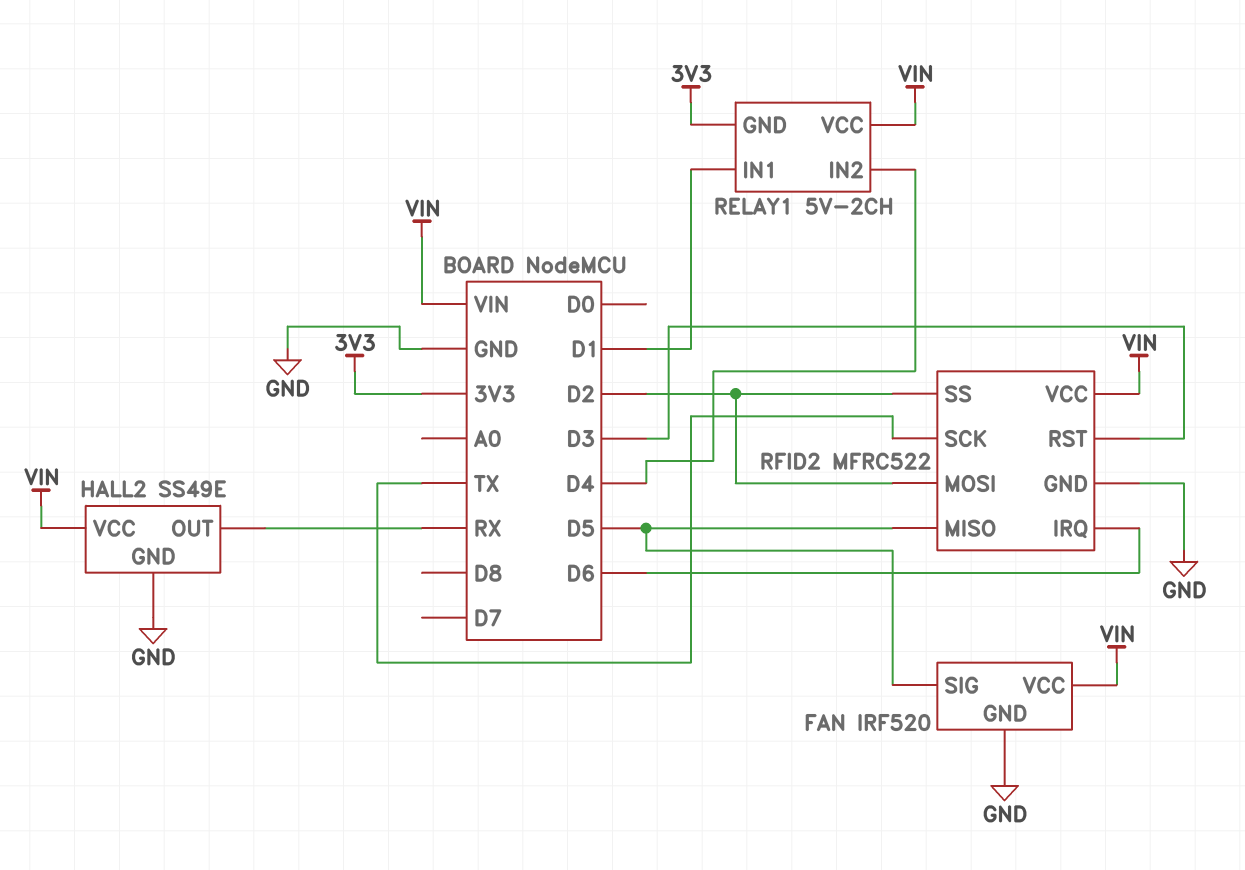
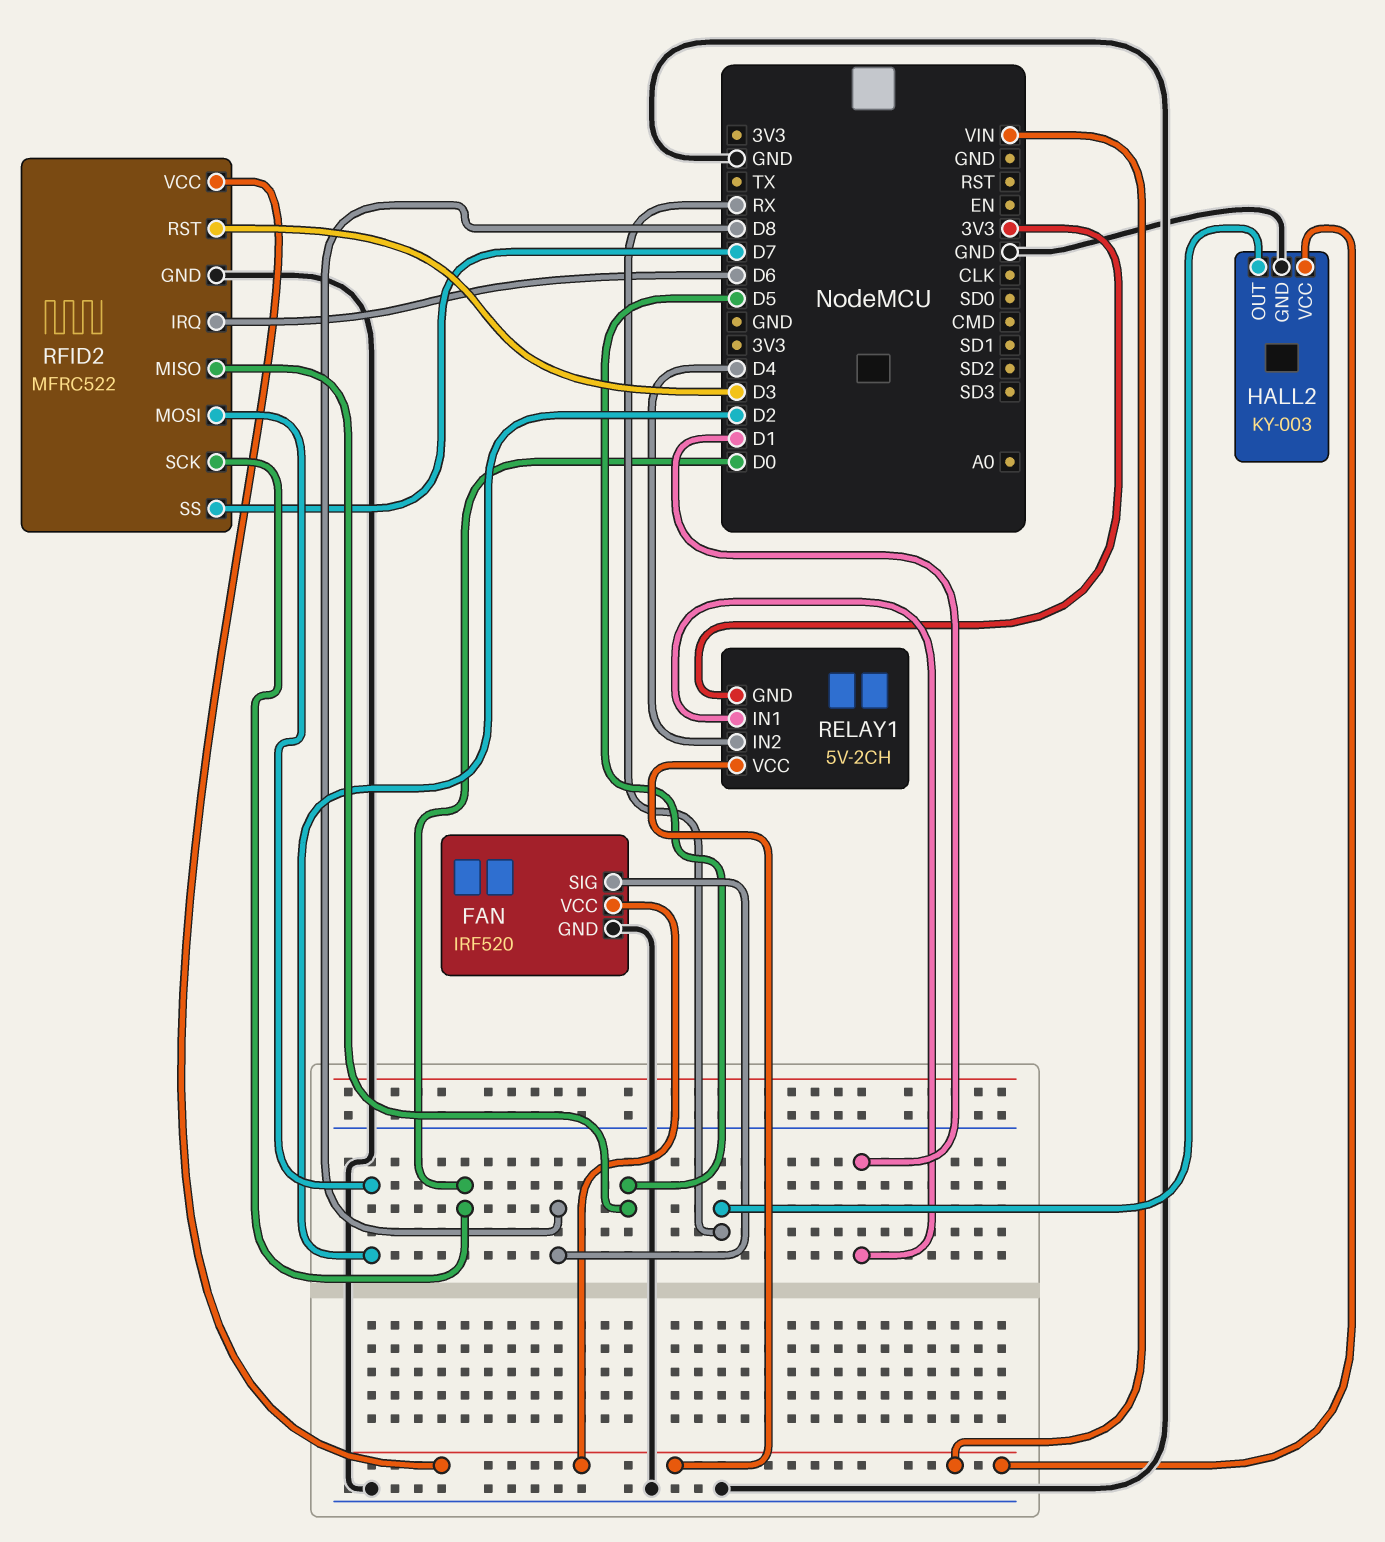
FAN pin SIG: D5 -> D8
HALL2: SS49E -> KY-003
RFID2 pin SCK: TX -> D0
RFID2 pin SS: D2 -> D7

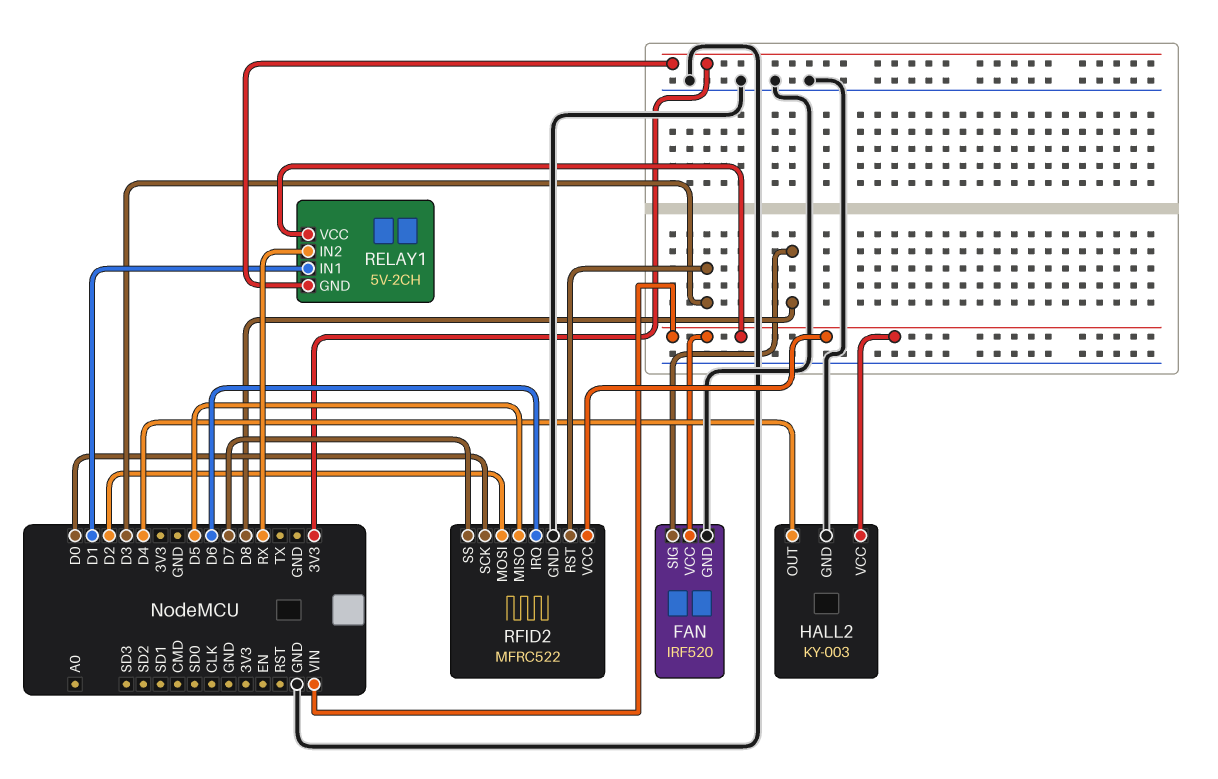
HALL2 pin OUT: RX -> D4
RELAY1 pin IN2: D4 -> RX

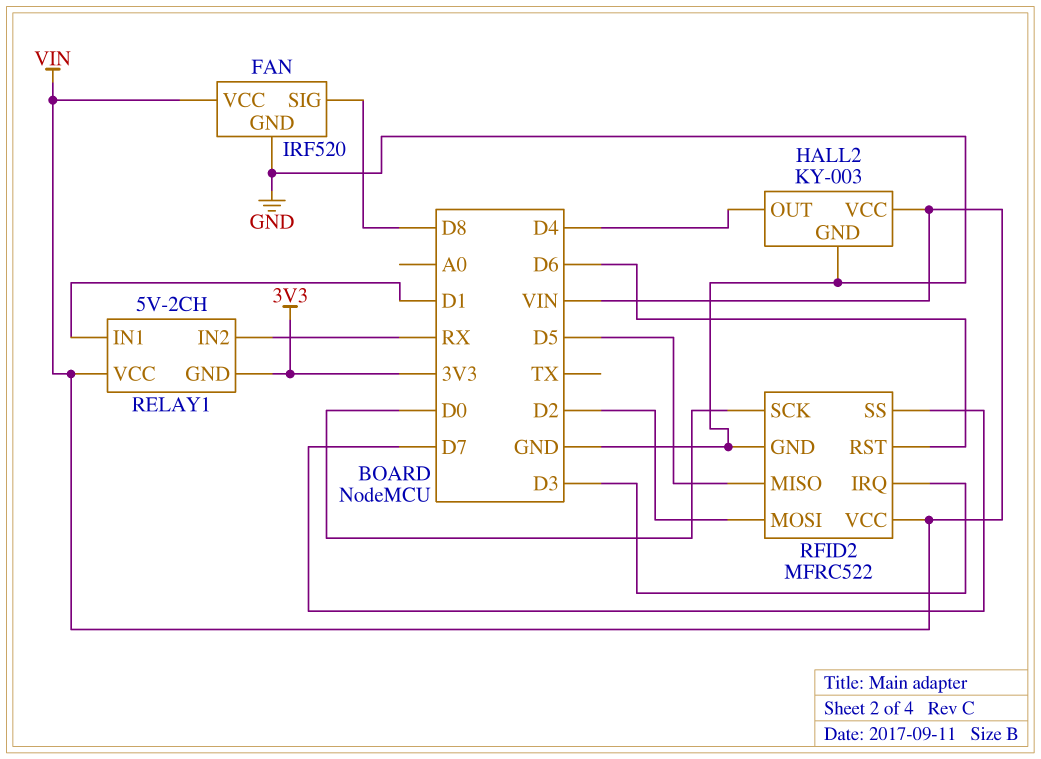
RFID2 pin IRQ: D6 -> D3
RFID2 pin RST: D3 -> D6

